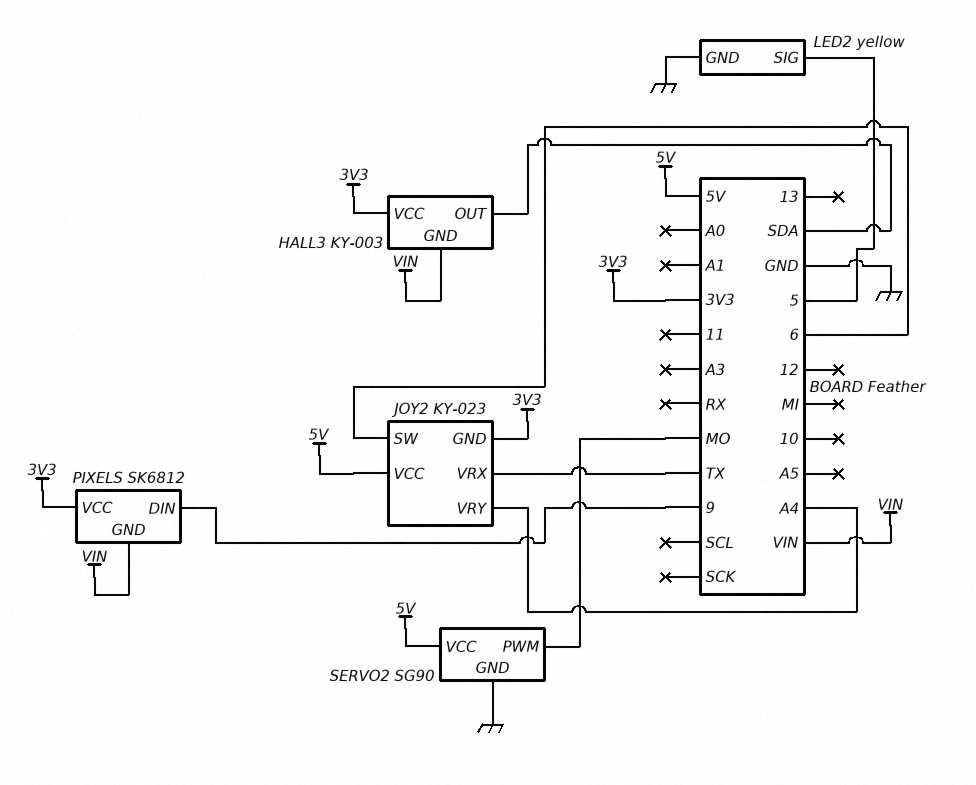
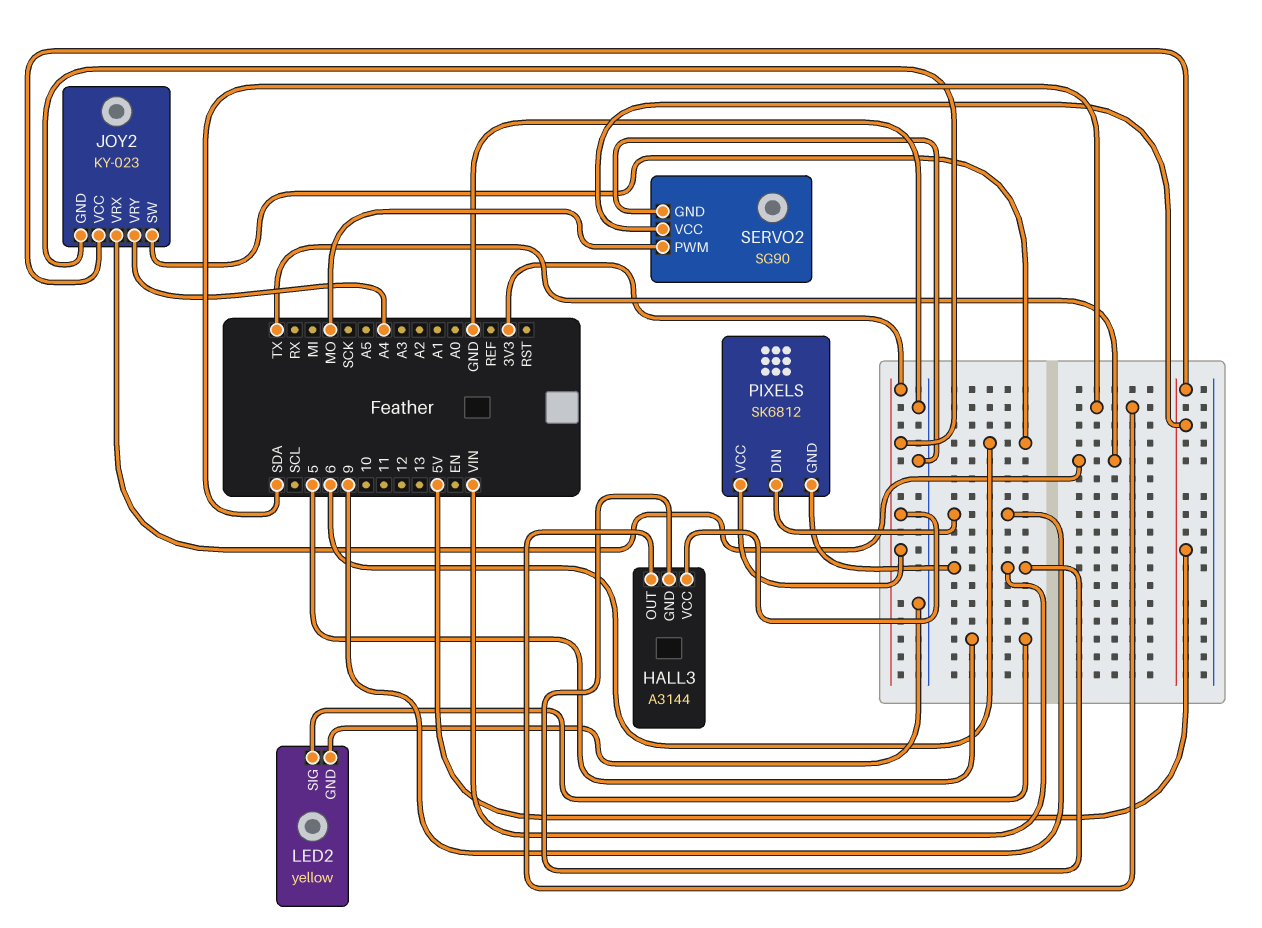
HALL3: KY-003 -> A3144

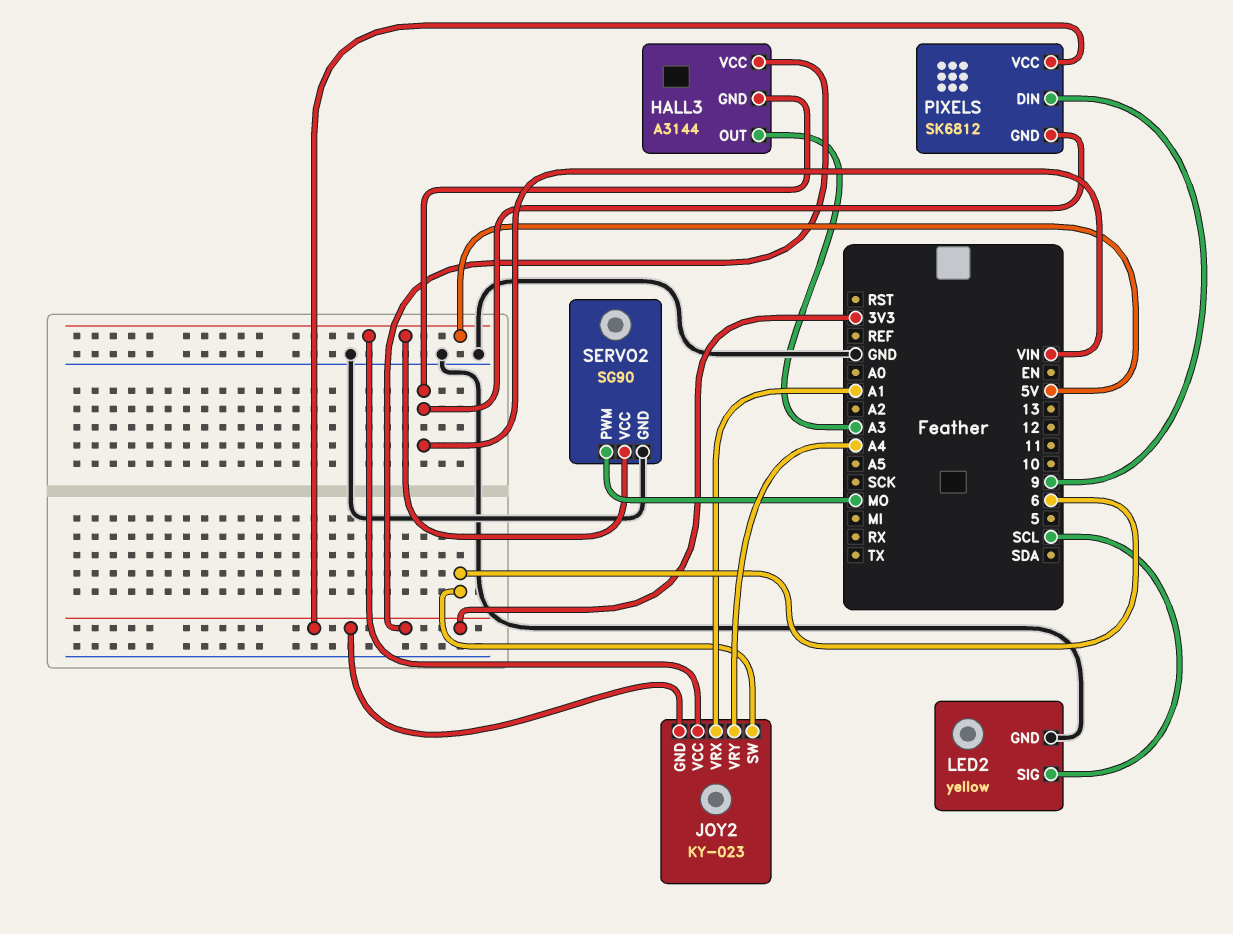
HALL3 pin OUT: SDA -> A3
JOY2 pin VRX: TX -> A1
LED2 pin SIG: 5 -> SCL

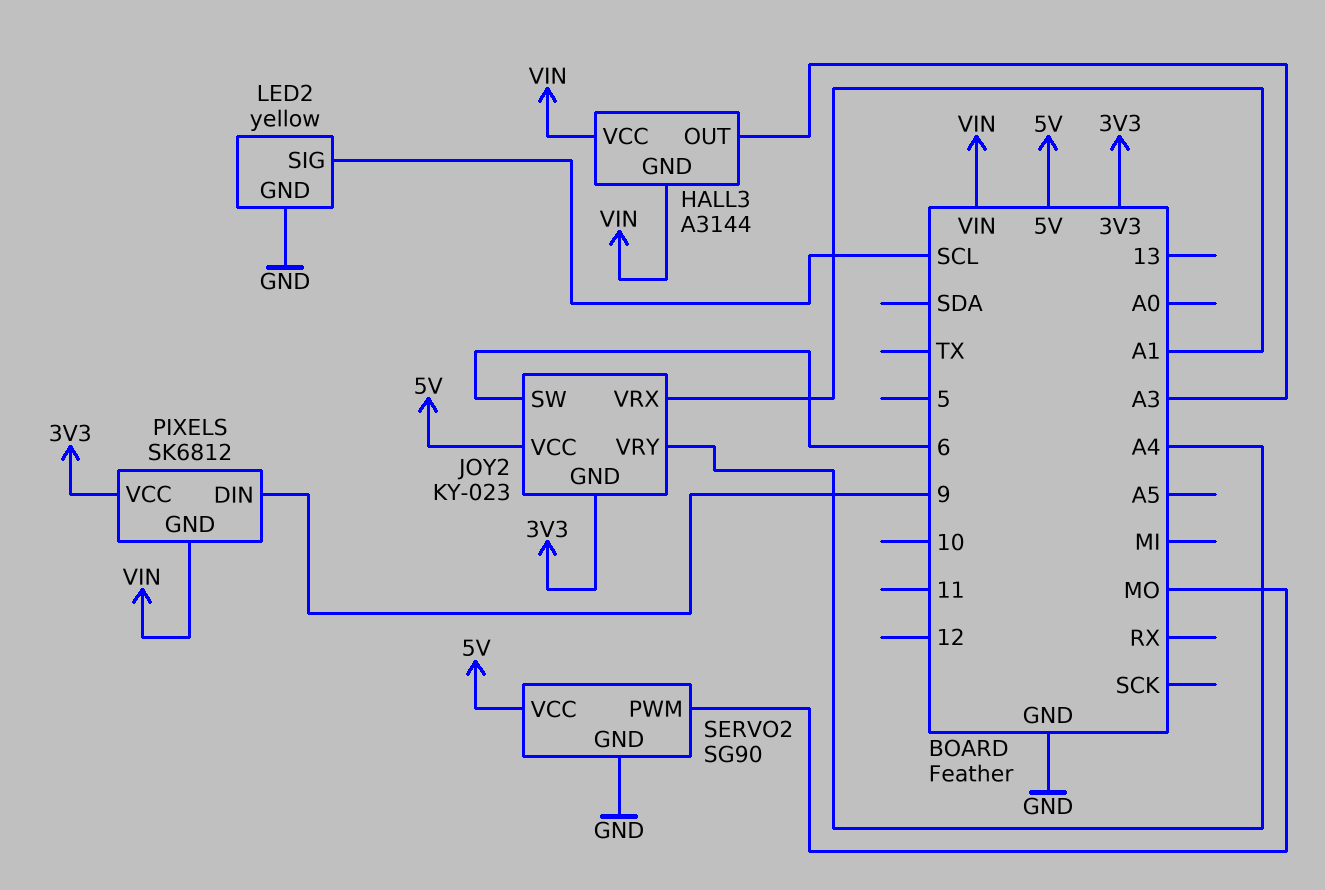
HALL3 pin VCC: 3V3 -> VIN

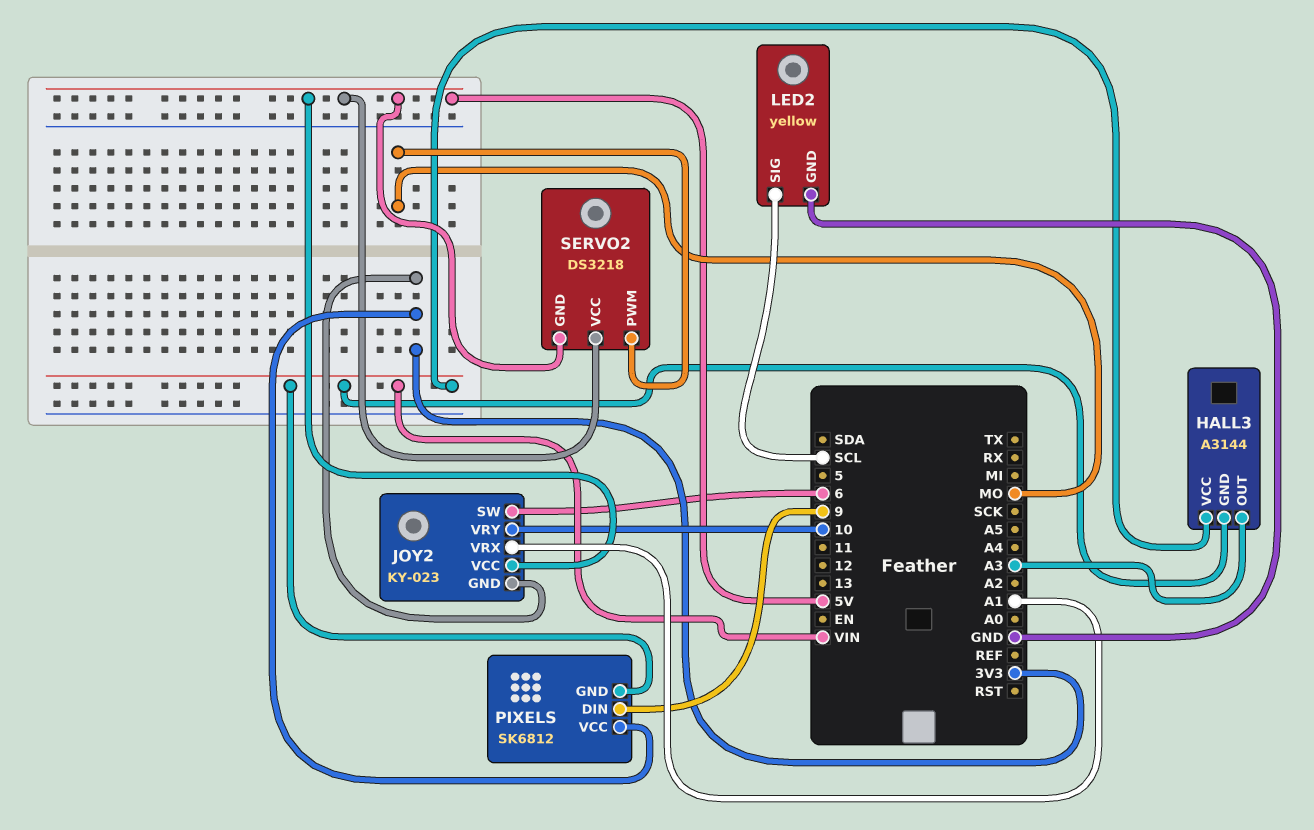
JOY2 pin VRY: A4 -> 10
SERVO2: SG90 -> DS3218
SERVO2 pin GND: GND -> 5V

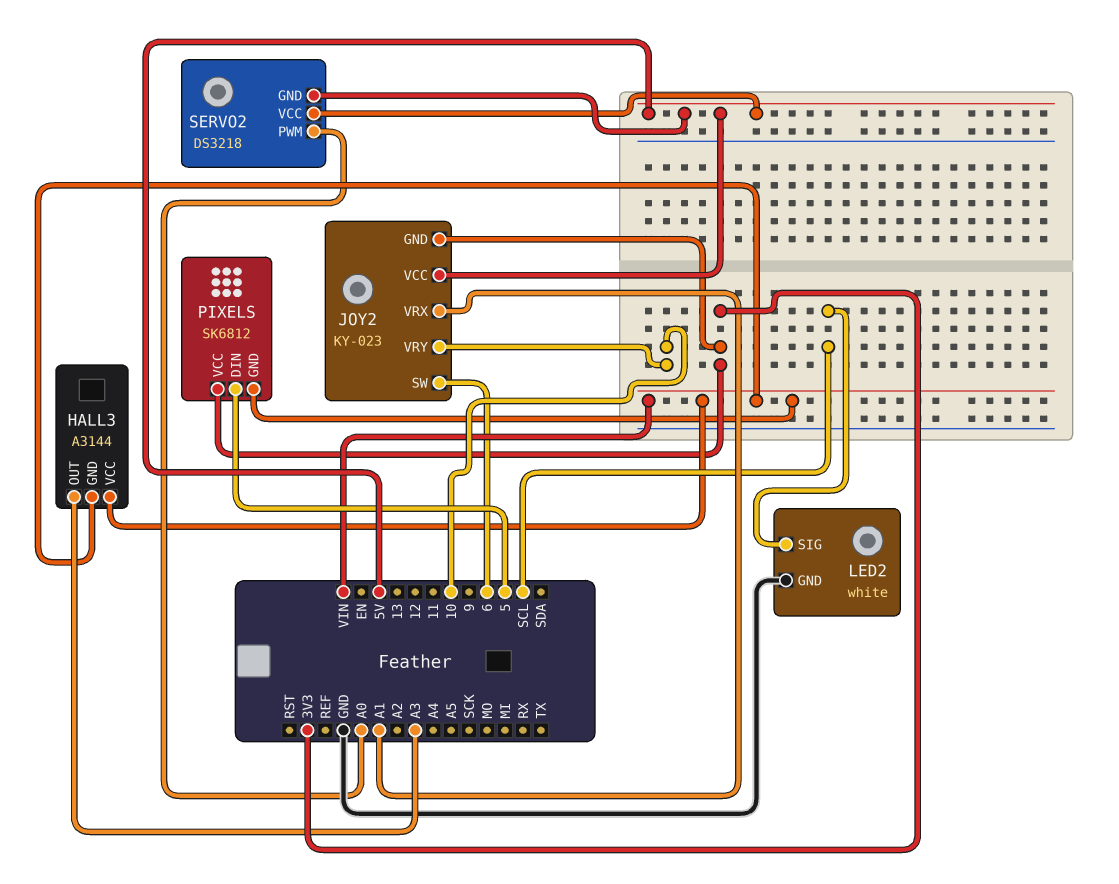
LED2: yellow -> white
PIXELS pin DIN: 9 -> 5
SERVO2 pin PWM: MO -> A0

